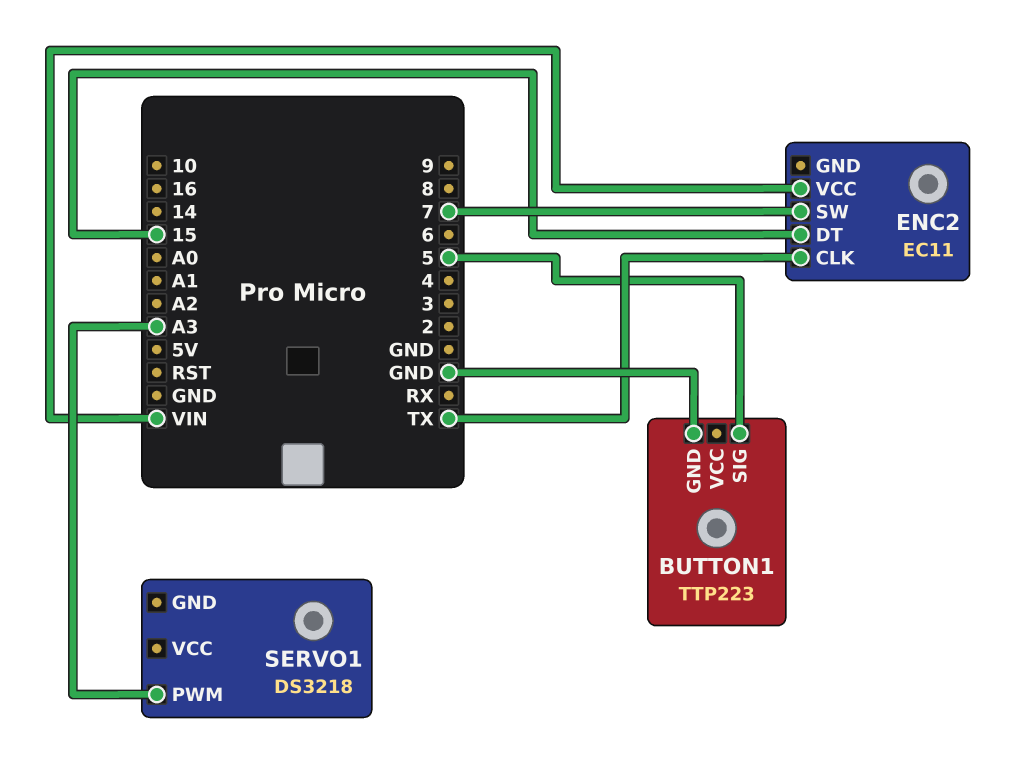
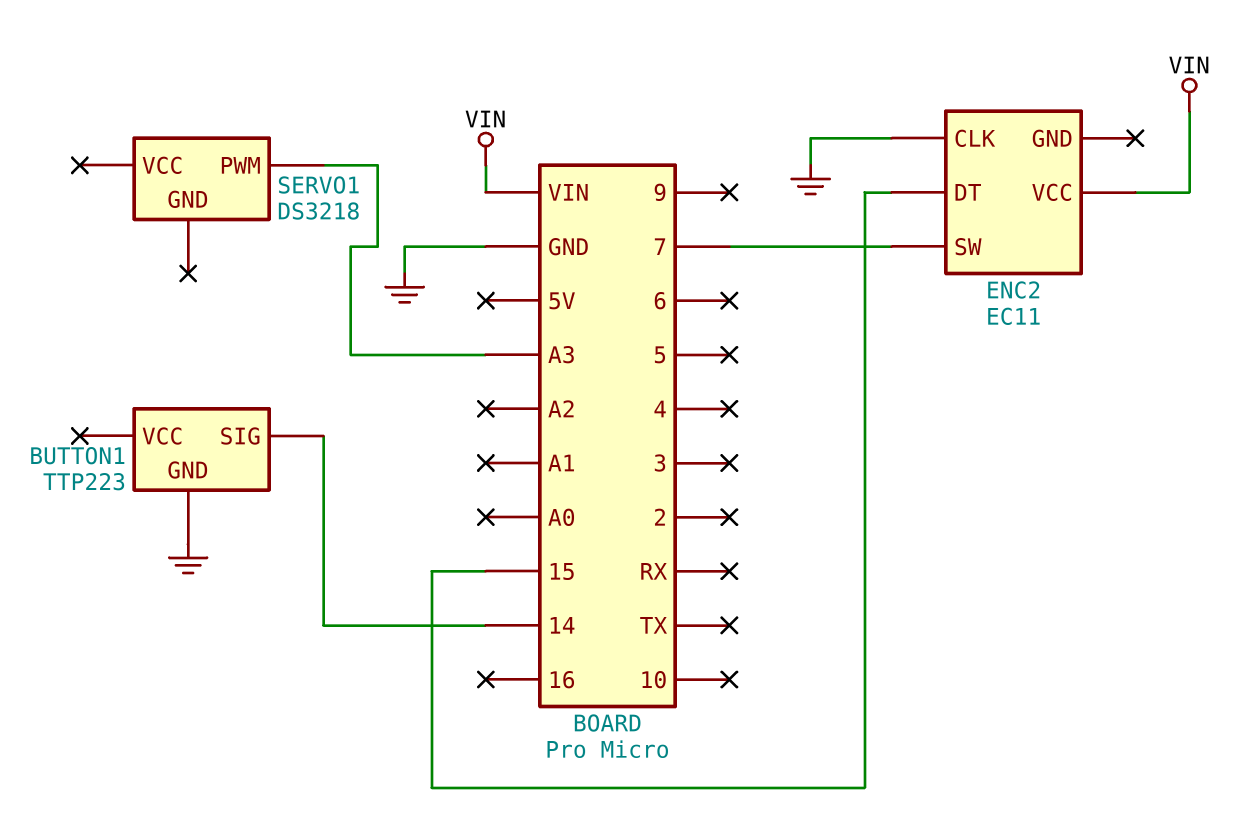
BUTTON1 pin SIG: 5 -> 14
ENC2 pin CLK: TX -> GND

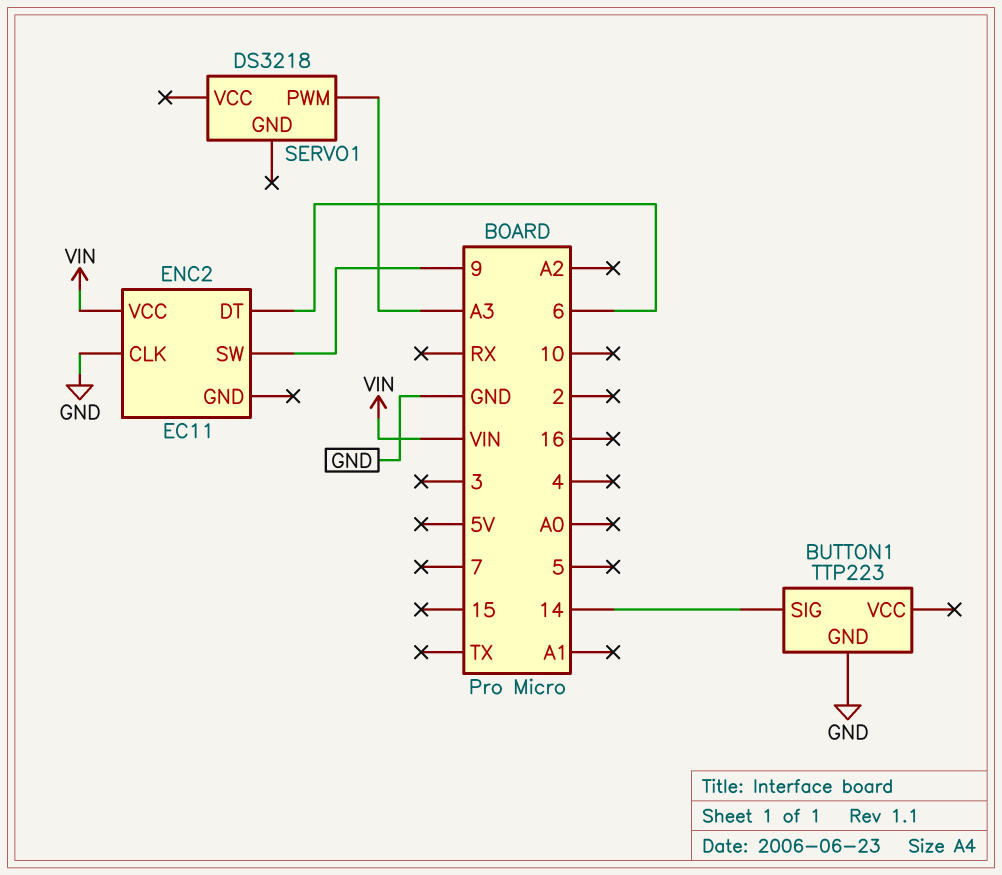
ENC2 pin DT: 15 -> 6
ENC2 pin SW: 7 -> 9

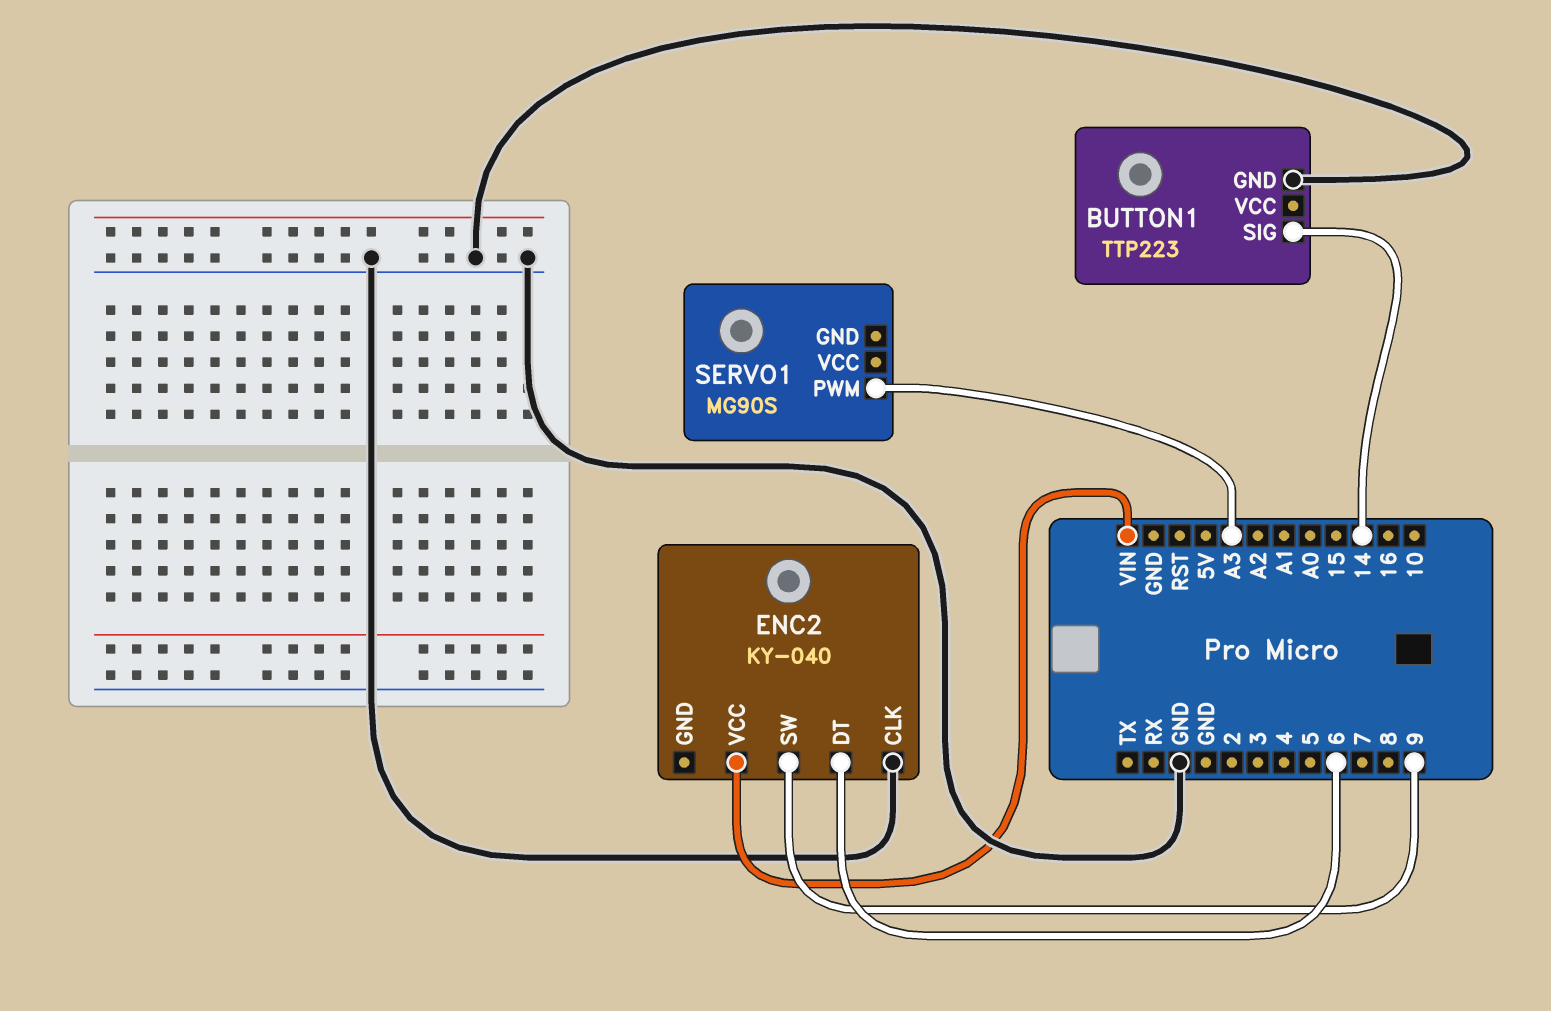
ENC2: EC11 -> KY-040
SERVO1: DS3218 -> MG90S

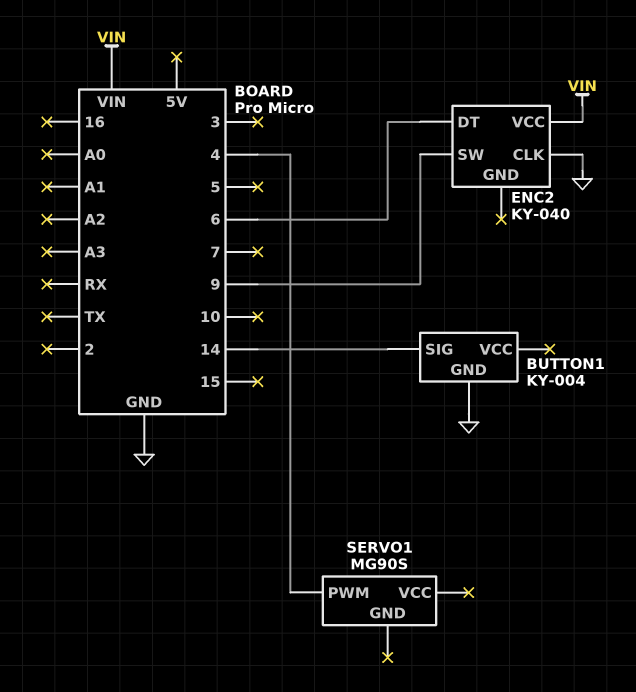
BUTTON1: TTP223 -> KY-004
SERVO1 pin PWM: A3 -> 4

